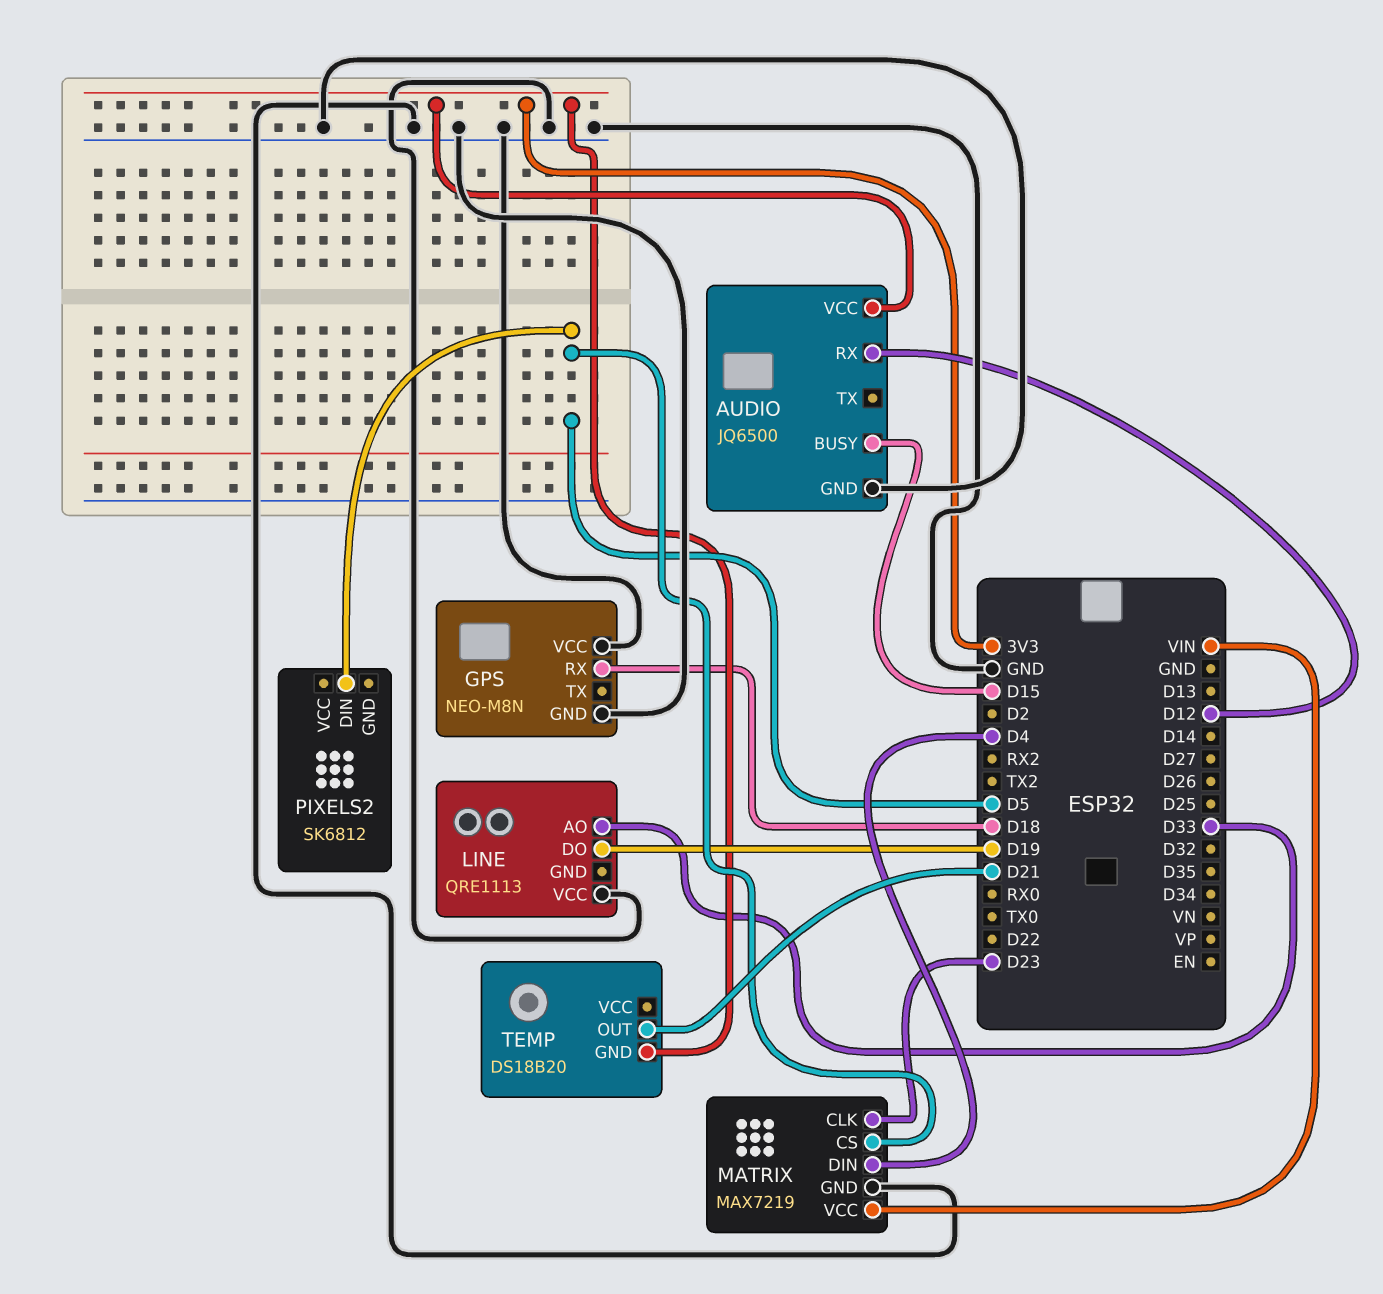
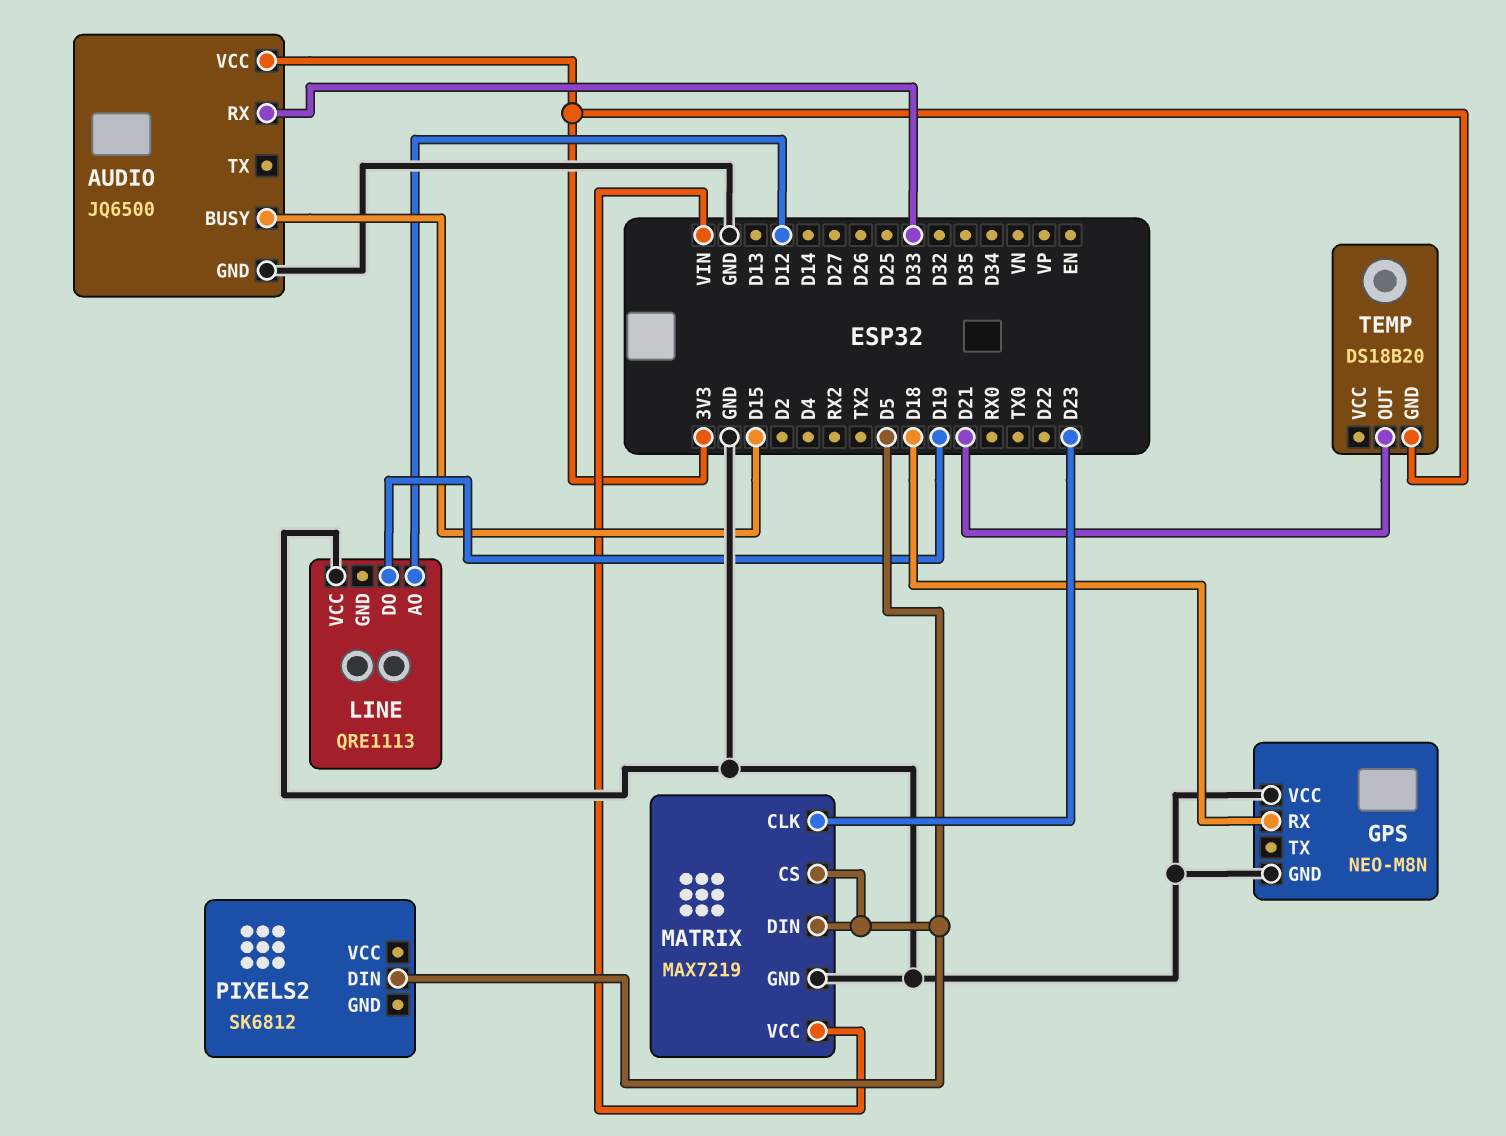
AUDIO pin RX: D12 -> D33
LINE pin AO: D33 -> D12
MATRIX pin DIN: D4 -> D5

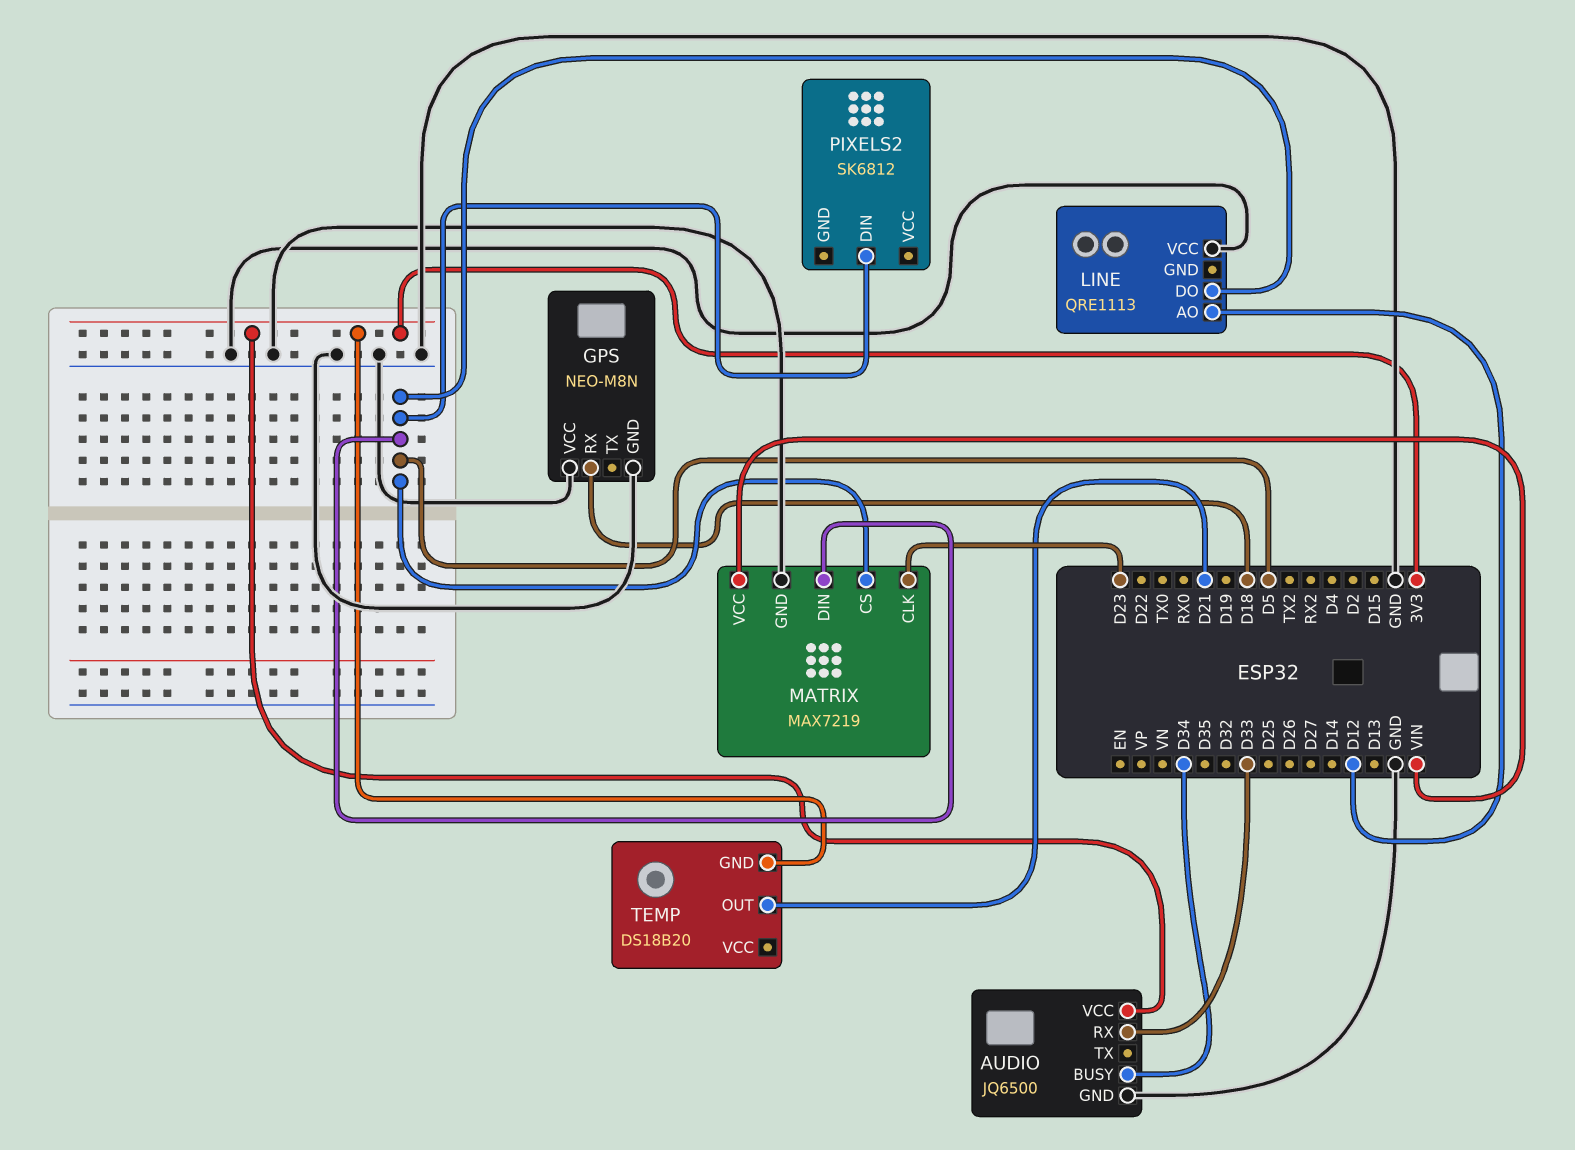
AUDIO pin BUSY: D15 -> D34
LINE pin DO: D19 -> D5

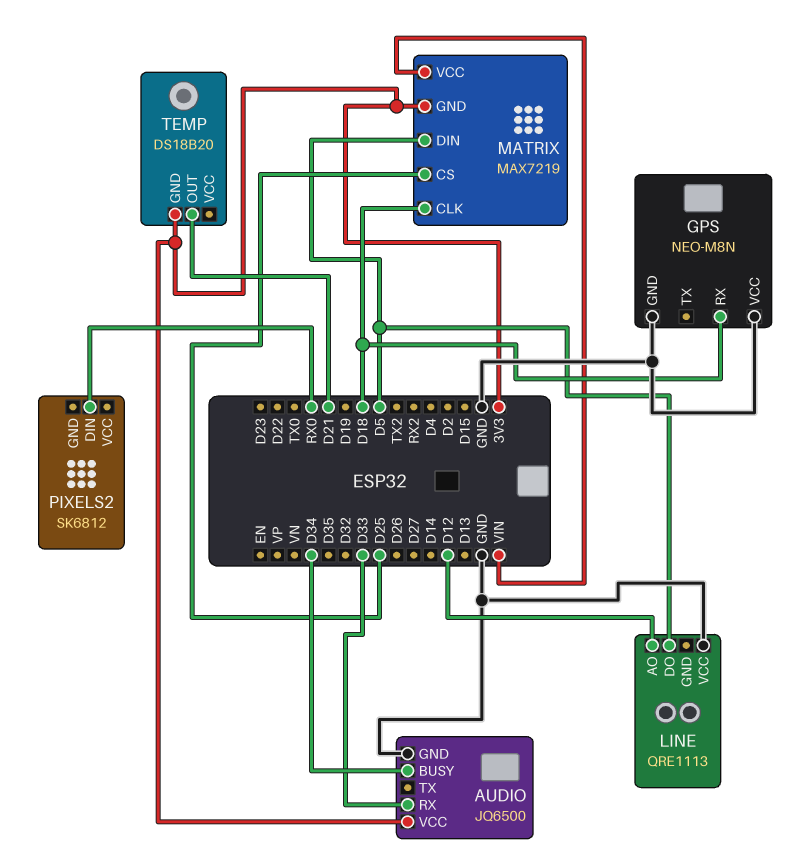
MATRIX pin CLK: D23 -> D18
MATRIX pin CS: D5 -> D25
MATRIX pin GND: GND -> 3V3
PIXELS2 pin DIN: D5 -> RX0

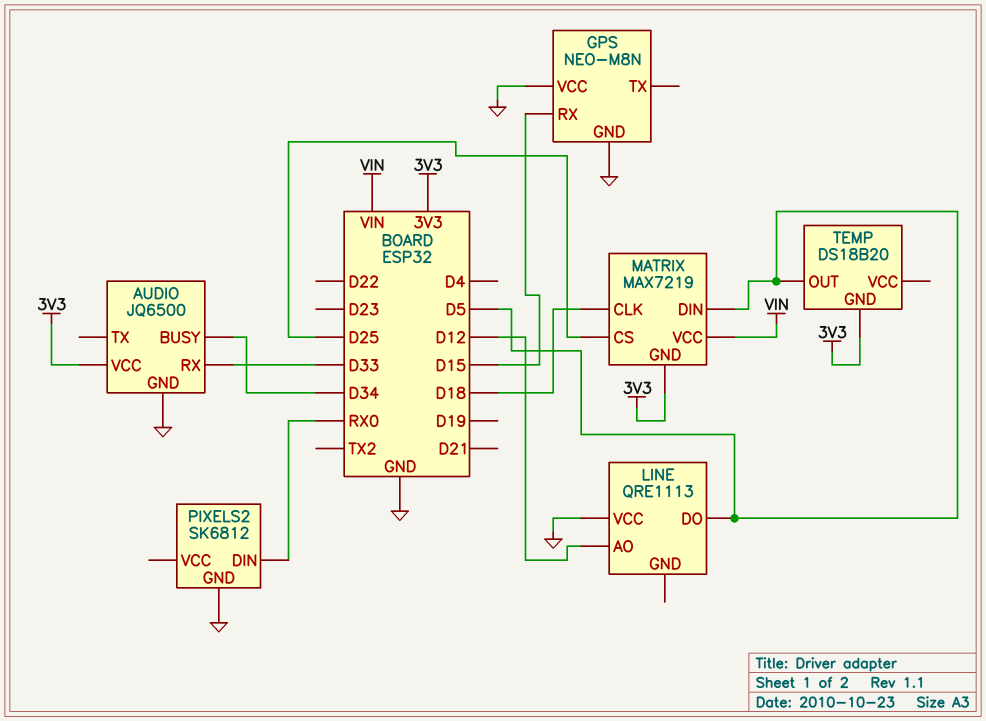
GPS pin RX: D18 -> D15
PIXELS2 pin GND: none -> GND
TEMP pin OUT: D21 -> D5

